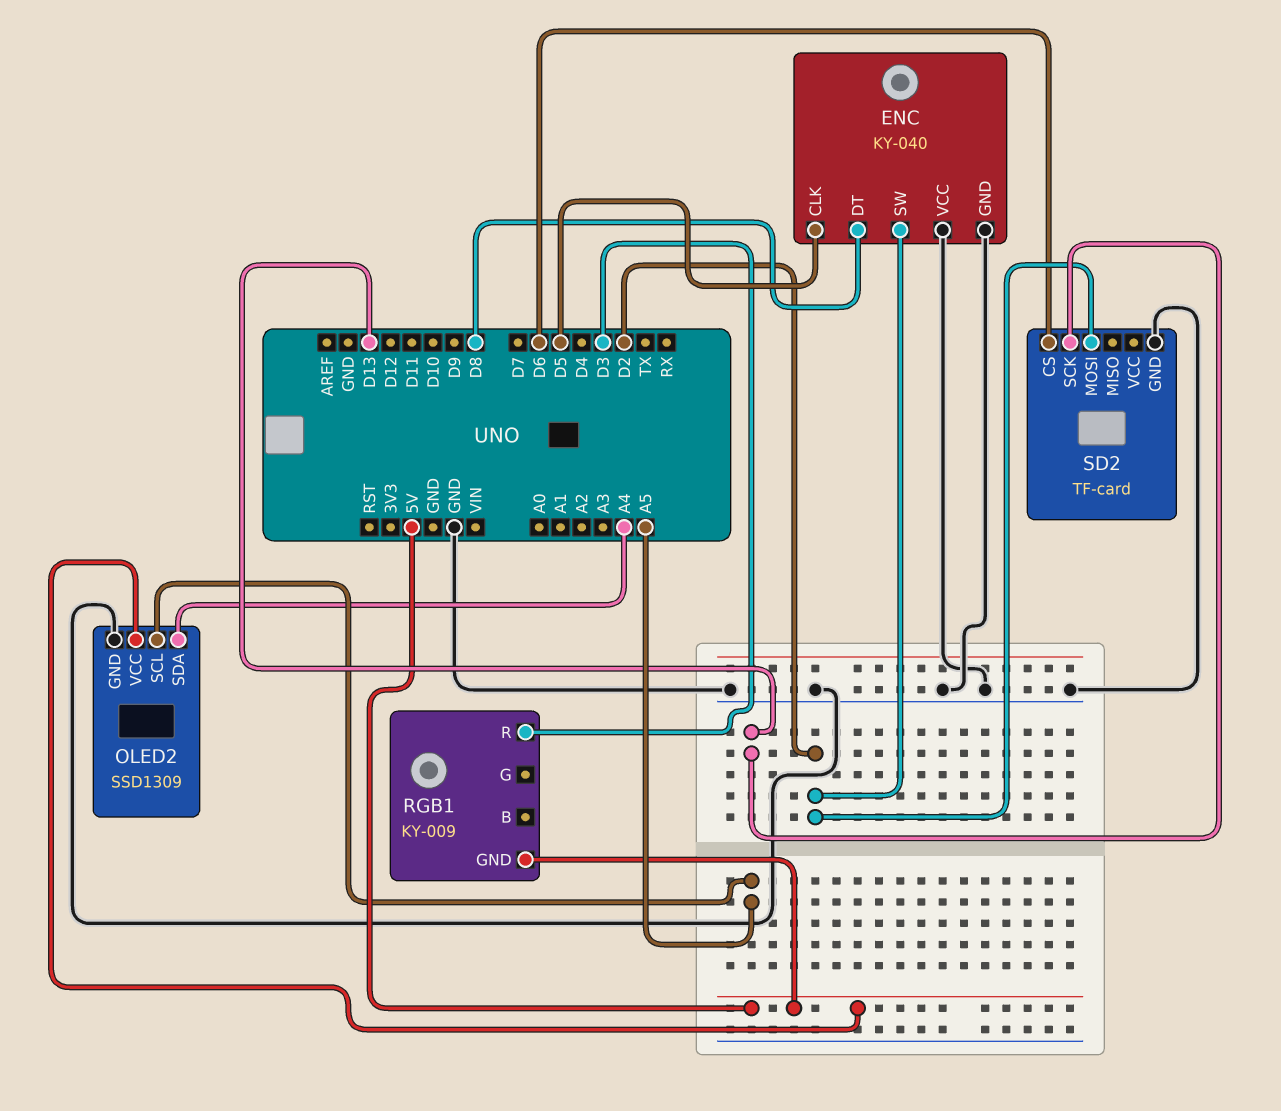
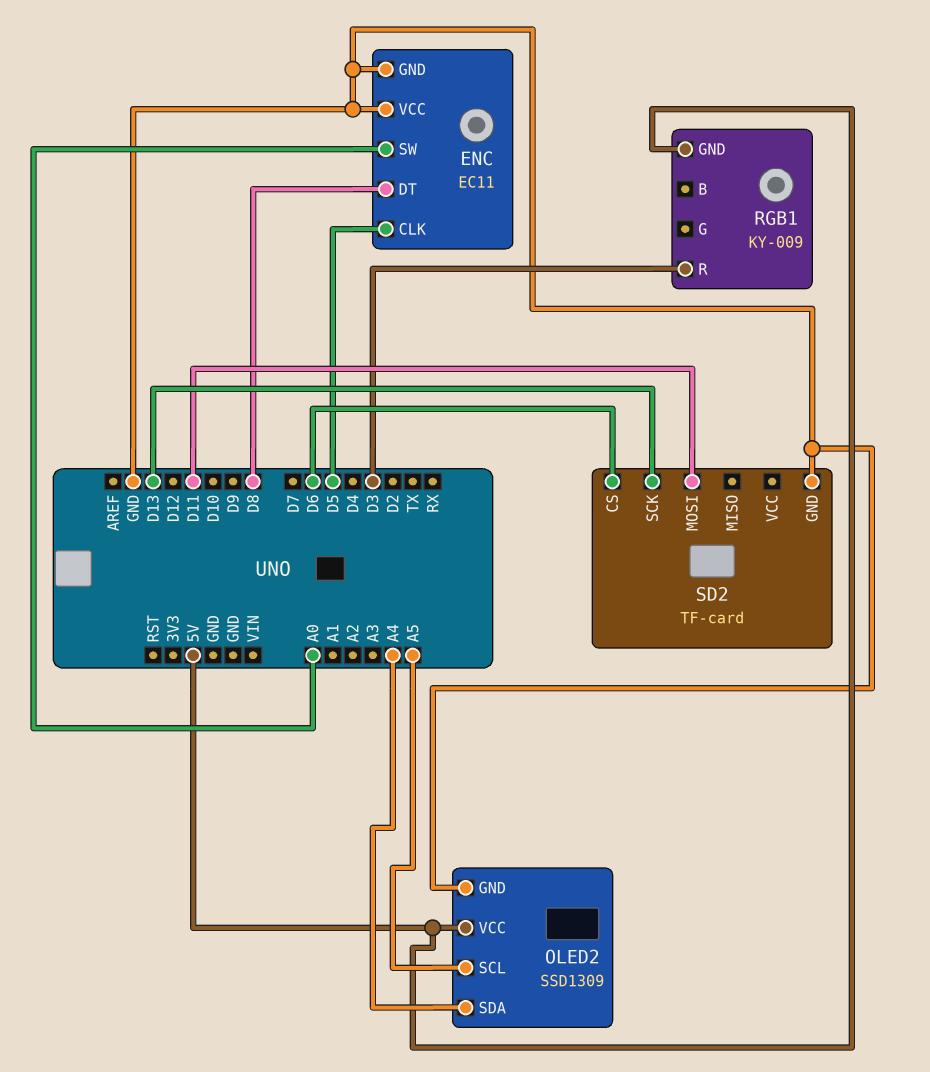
ENC: KY-040 -> EC11
ENC pin SW: D2 -> A0
SD2 pin MOSI: D2 -> D11

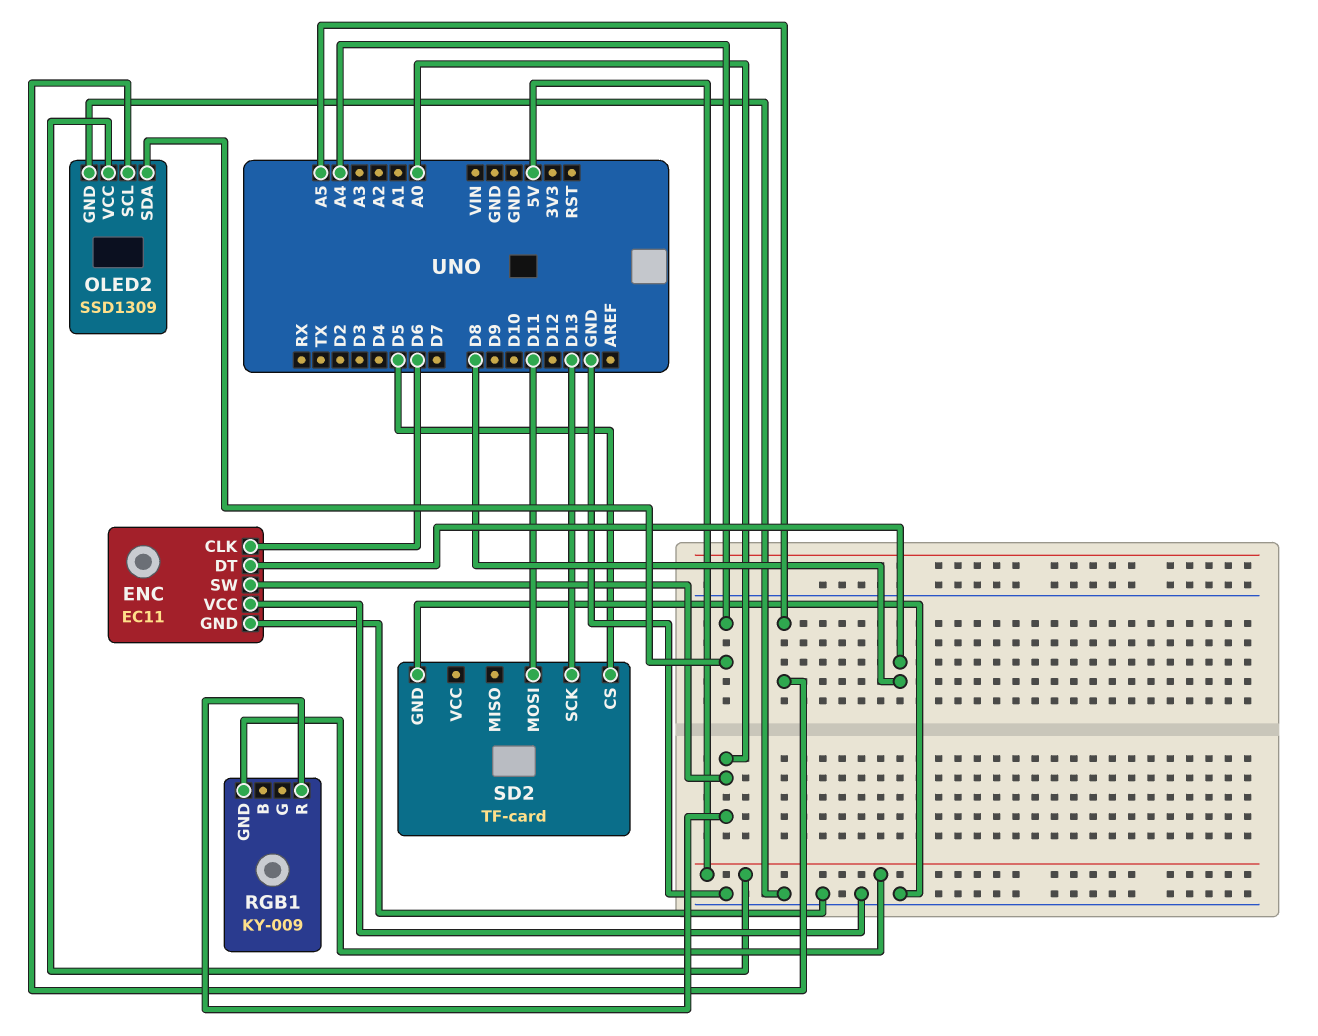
ENC pin CLK: D5 -> D6
RGB1 pin R: D3 -> A0
SD2 pin CS: D6 -> D5

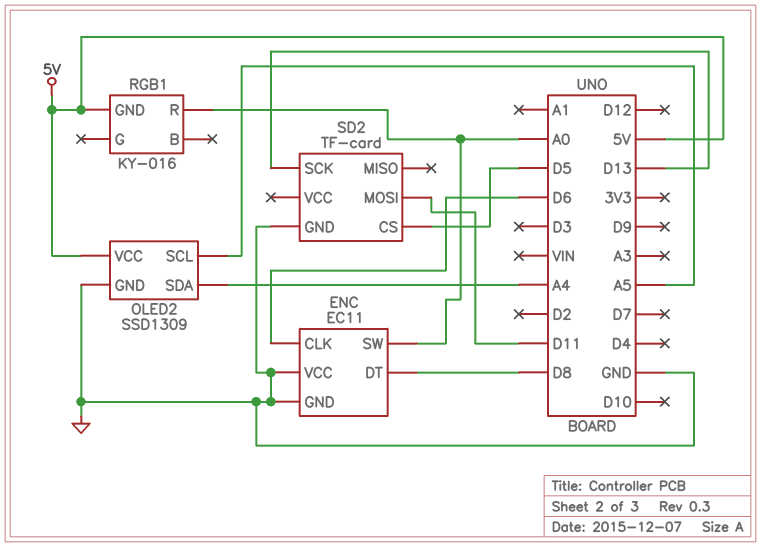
RGB1: KY-009 -> KY-016

